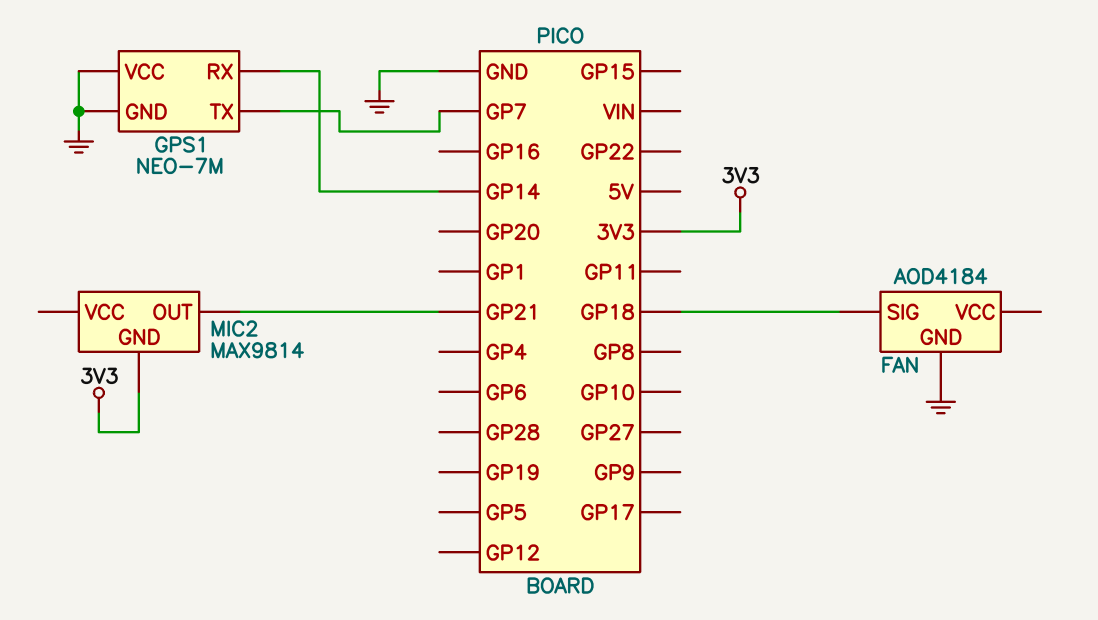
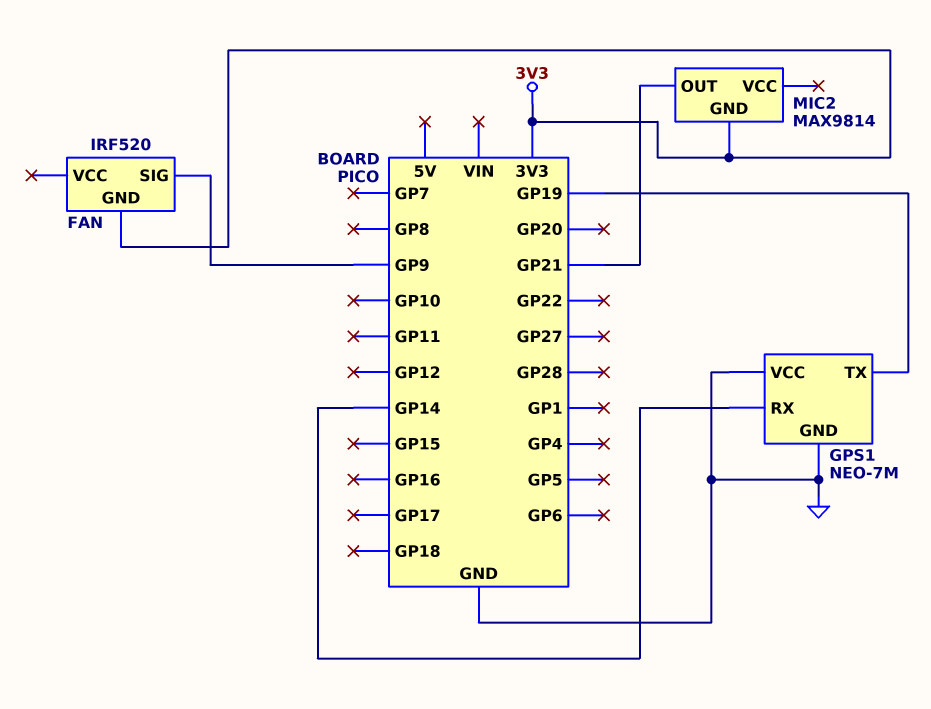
FAN: AOD4184 -> IRF520
FAN pin GND: GND -> 3V3
FAN pin SIG: GP18 -> GP9
GPS1 pin TX: GP7 -> GP19

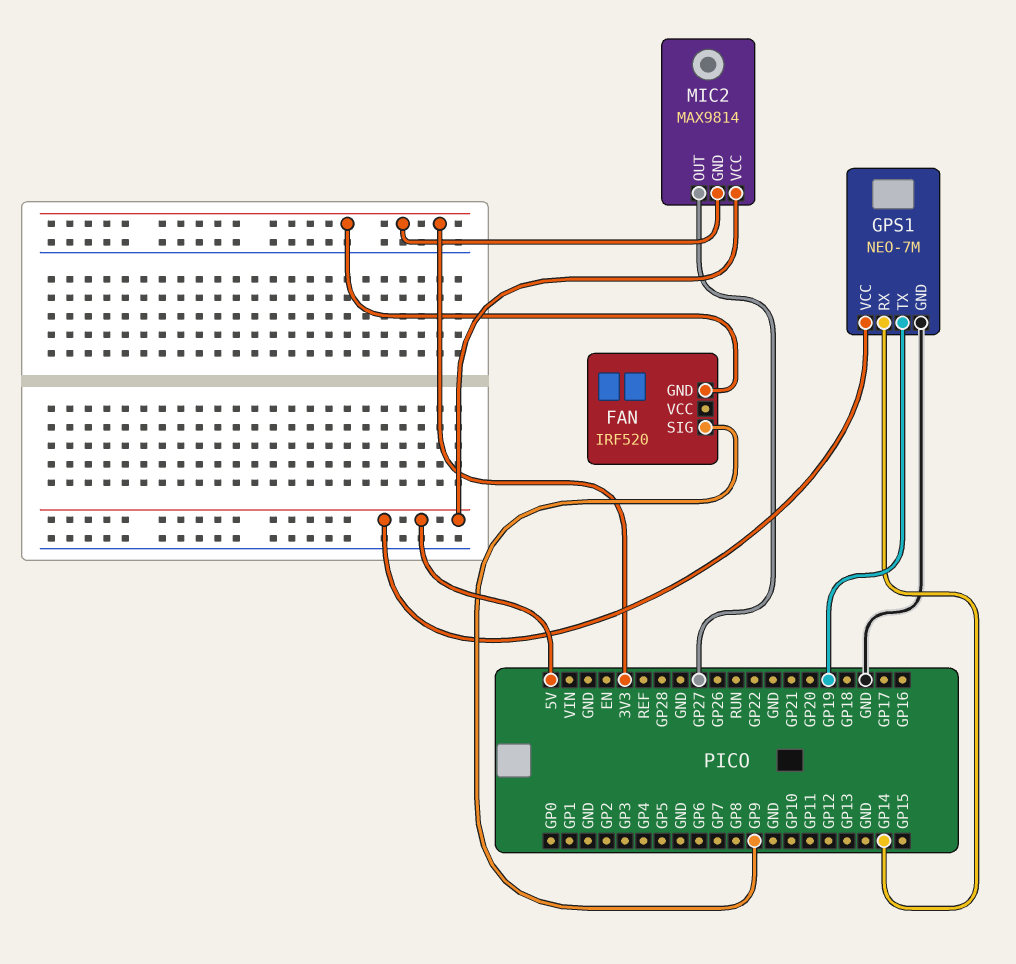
GPS1 pin VCC: GND -> 5V
MIC2 pin OUT: GP21 -> GP27
MIC2 pin VCC: none -> 5V

